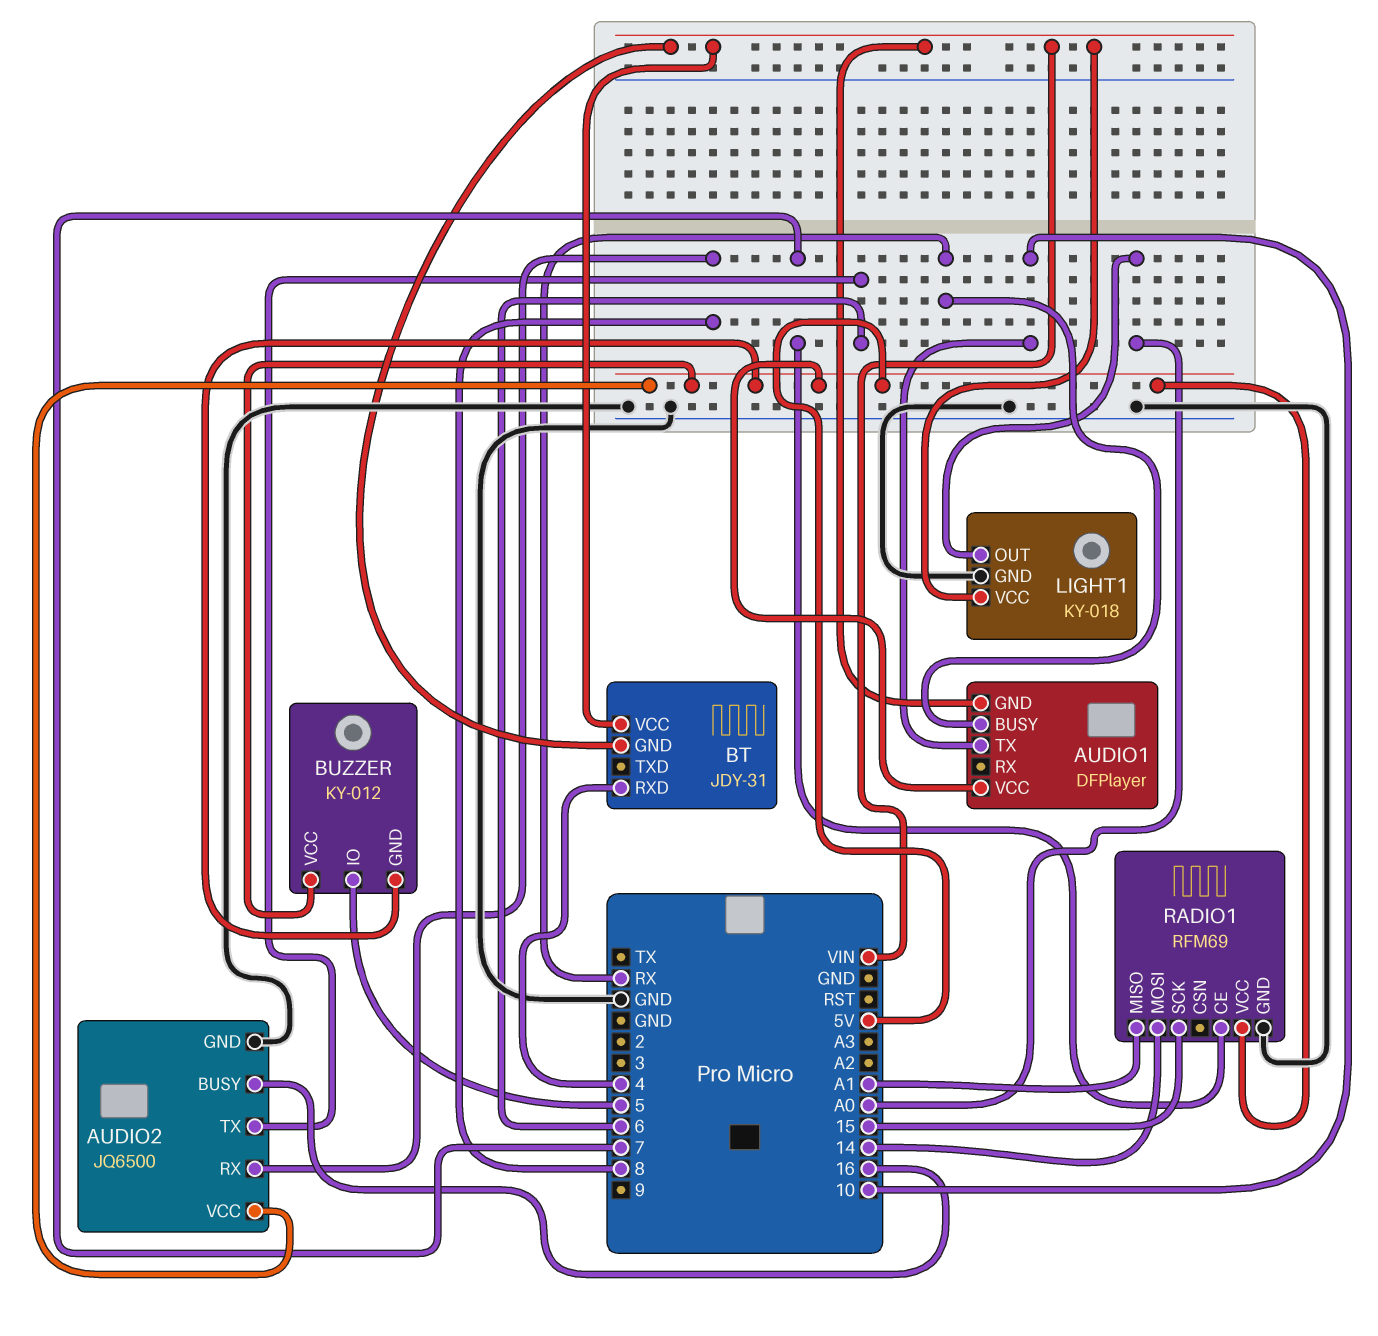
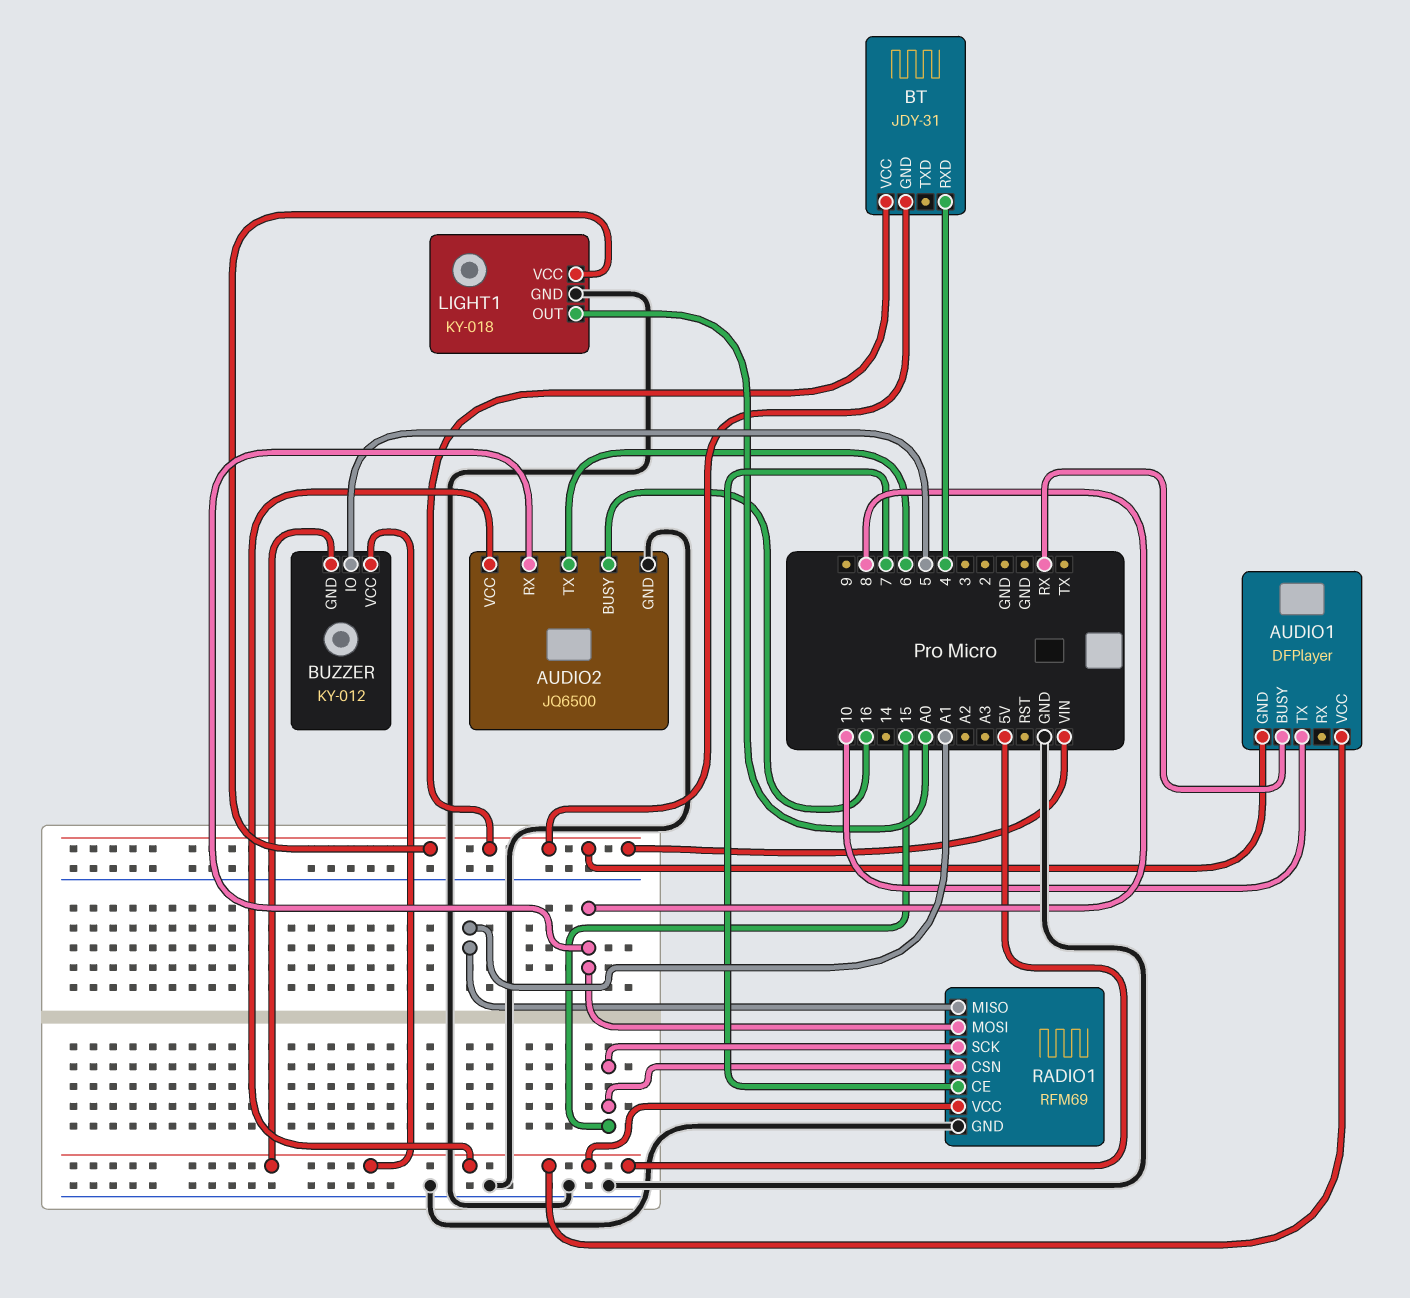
RADIO1 pin CSN: none -> 15
RADIO1 pin MOSI: 14 -> 8

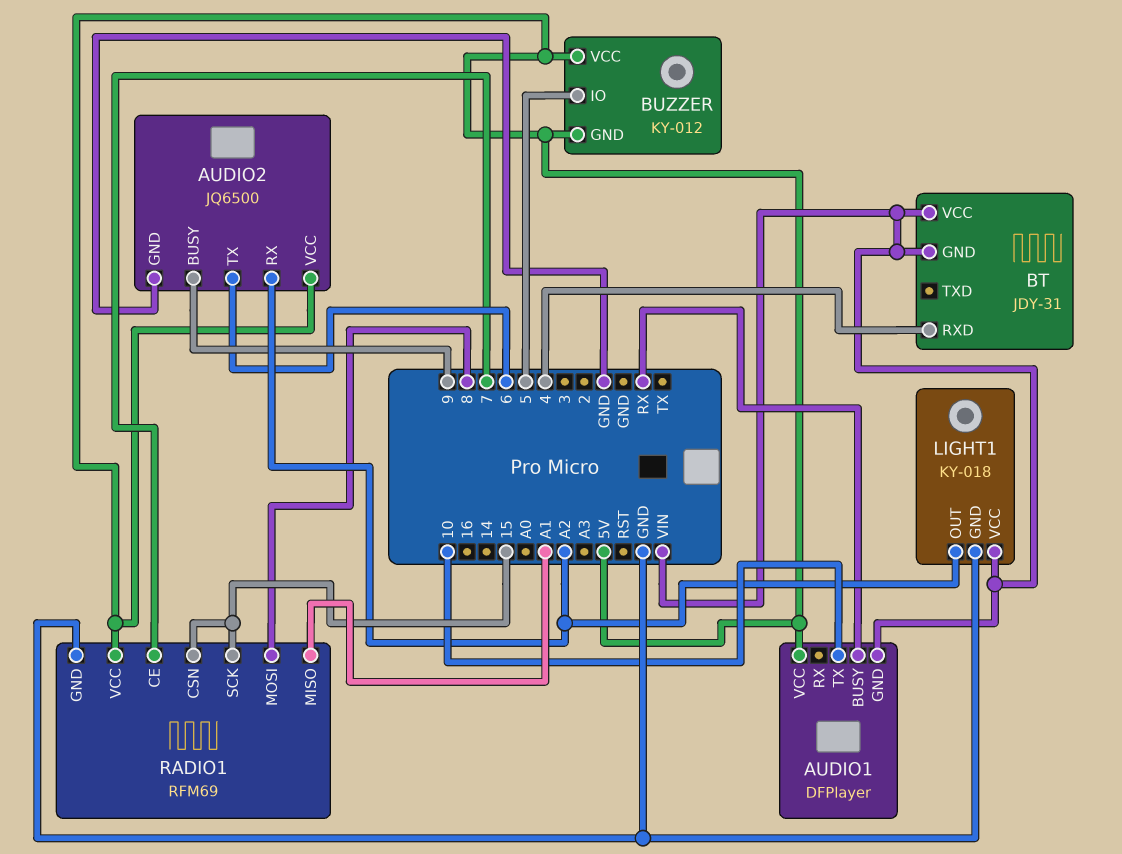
AUDIO2 pin BUSY: 16 -> 9
AUDIO2 pin RX: 8 -> A2
LIGHT1 pin OUT: A0 -> A2

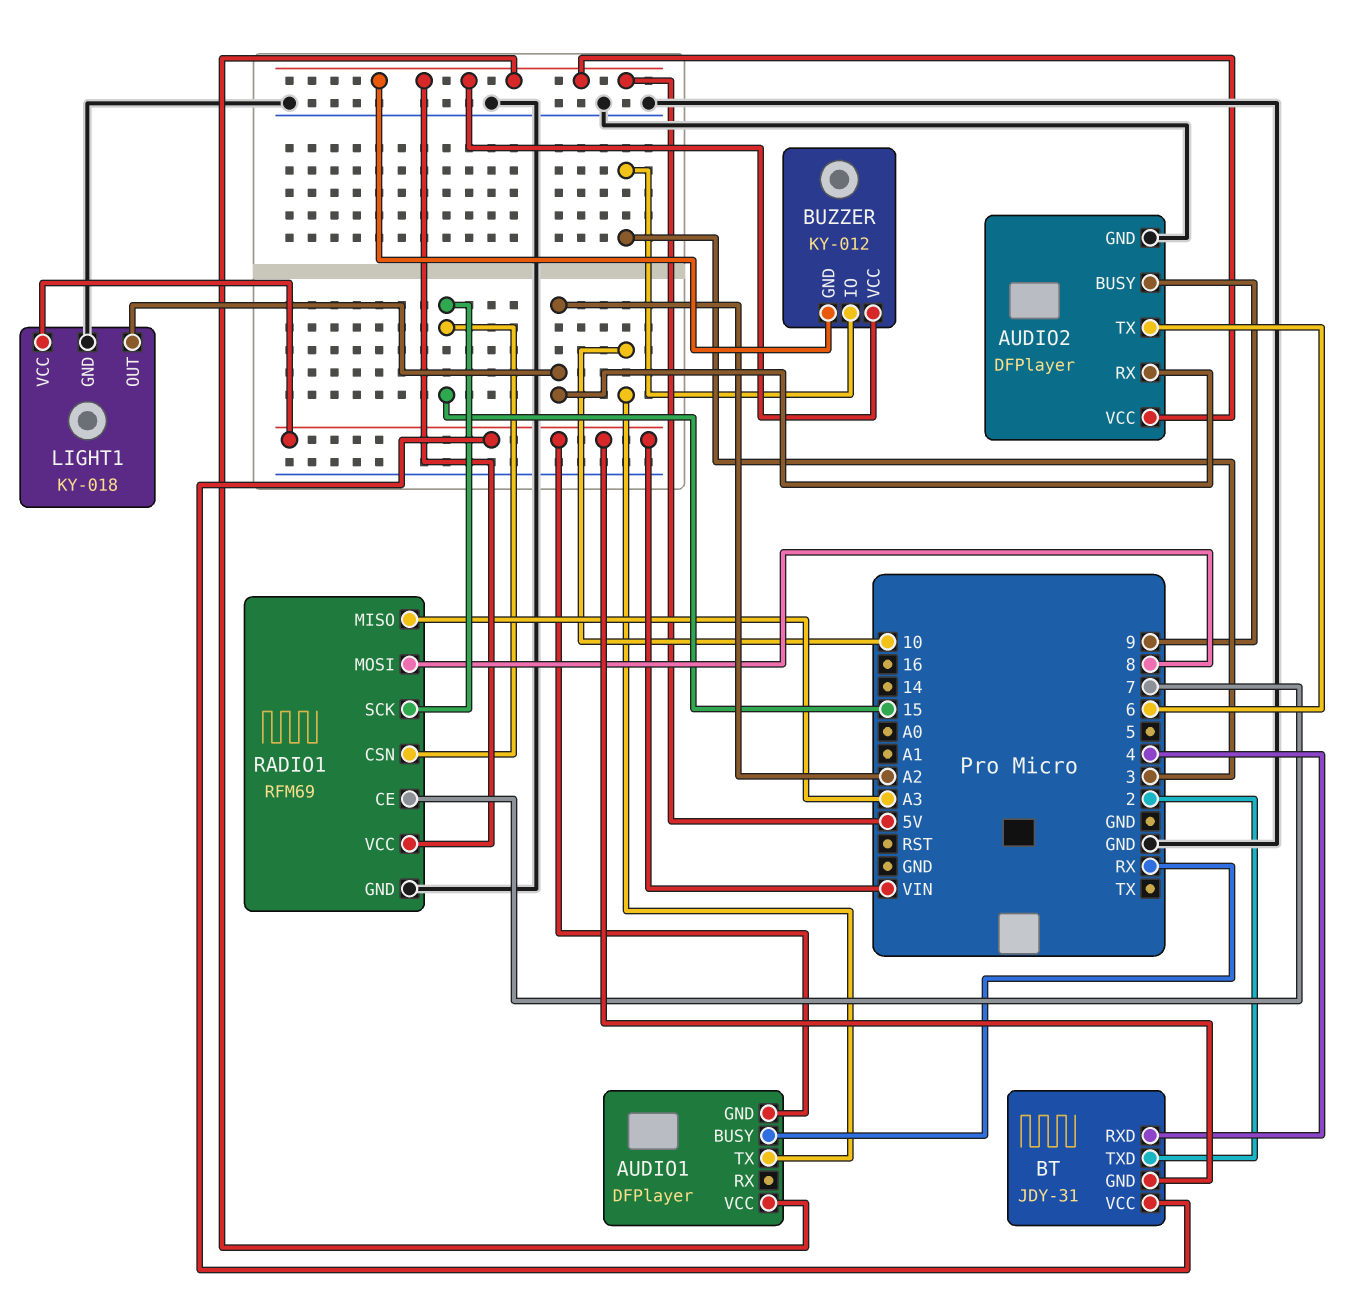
AUDIO2: JQ6500 -> DFPlayer
BT pin TXD: none -> 2
BUZZER pin IO: 5 -> 3
RADIO1 pin MISO: A1 -> A3

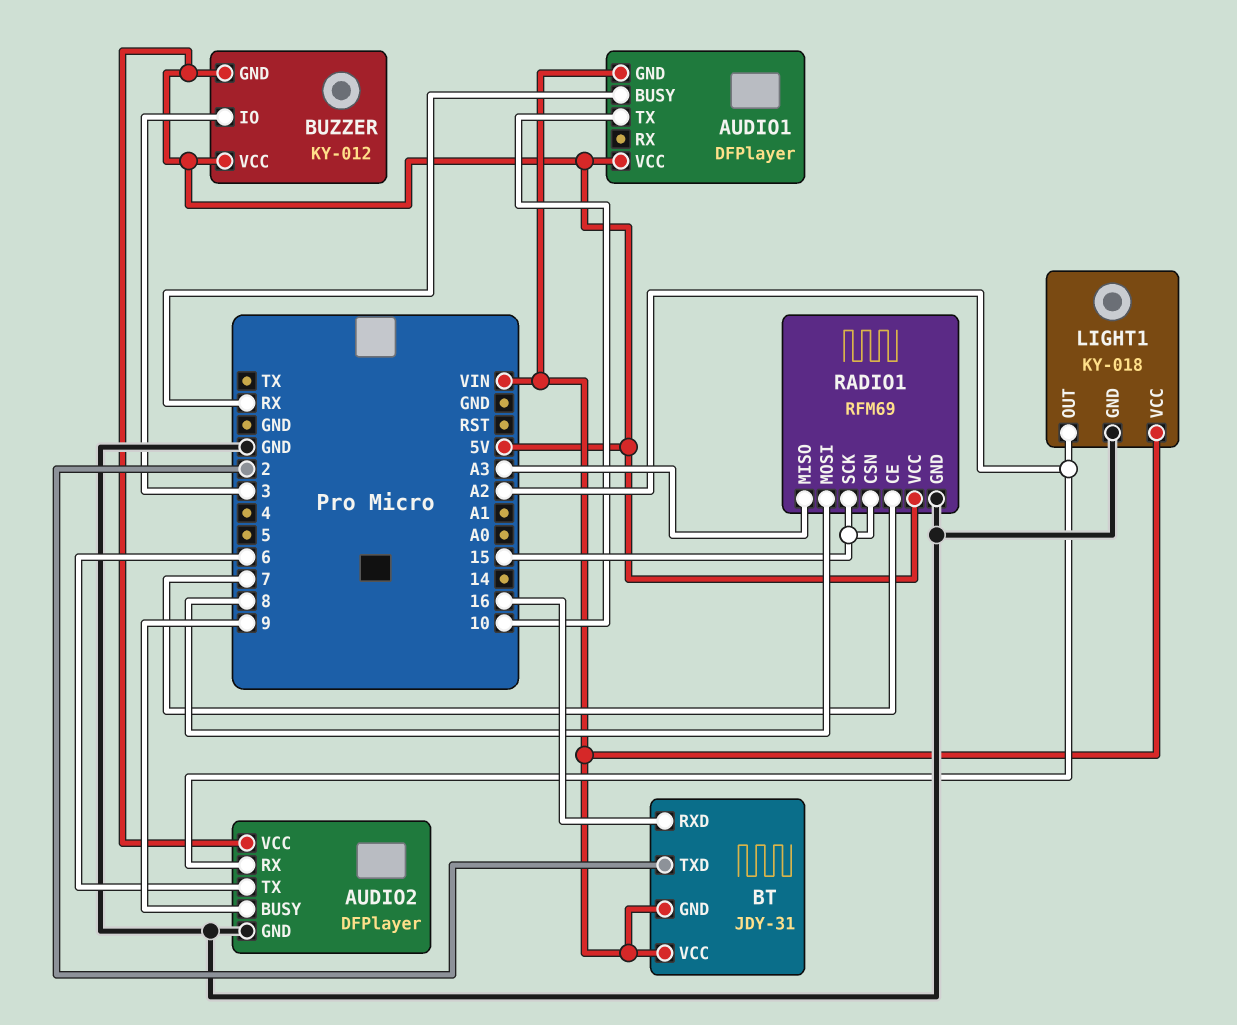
BT pin RXD: 4 -> 16

